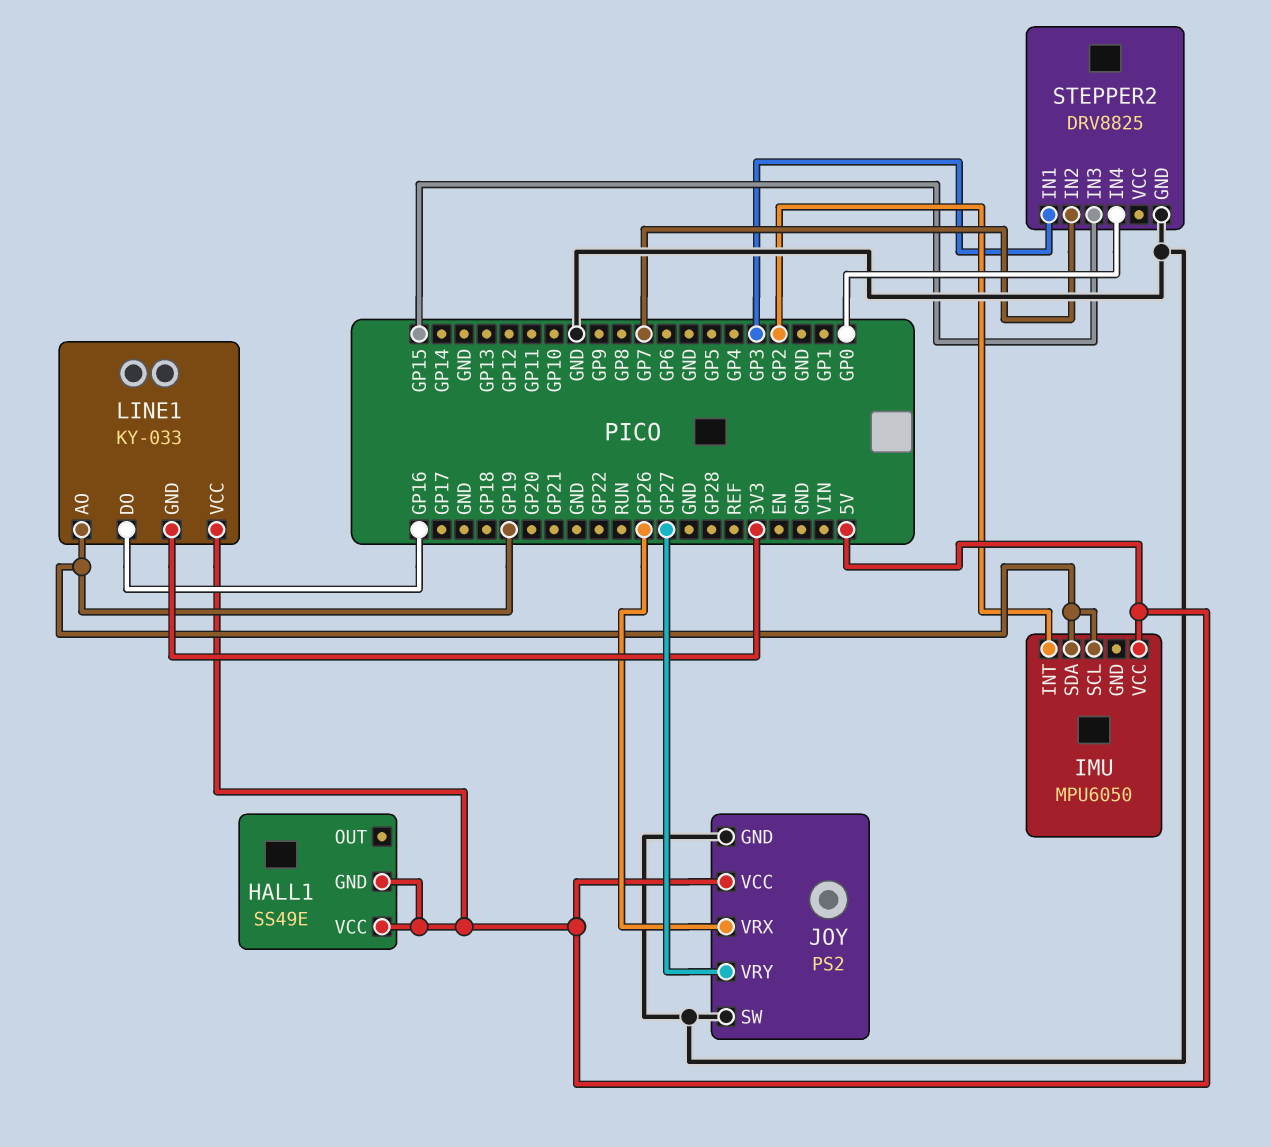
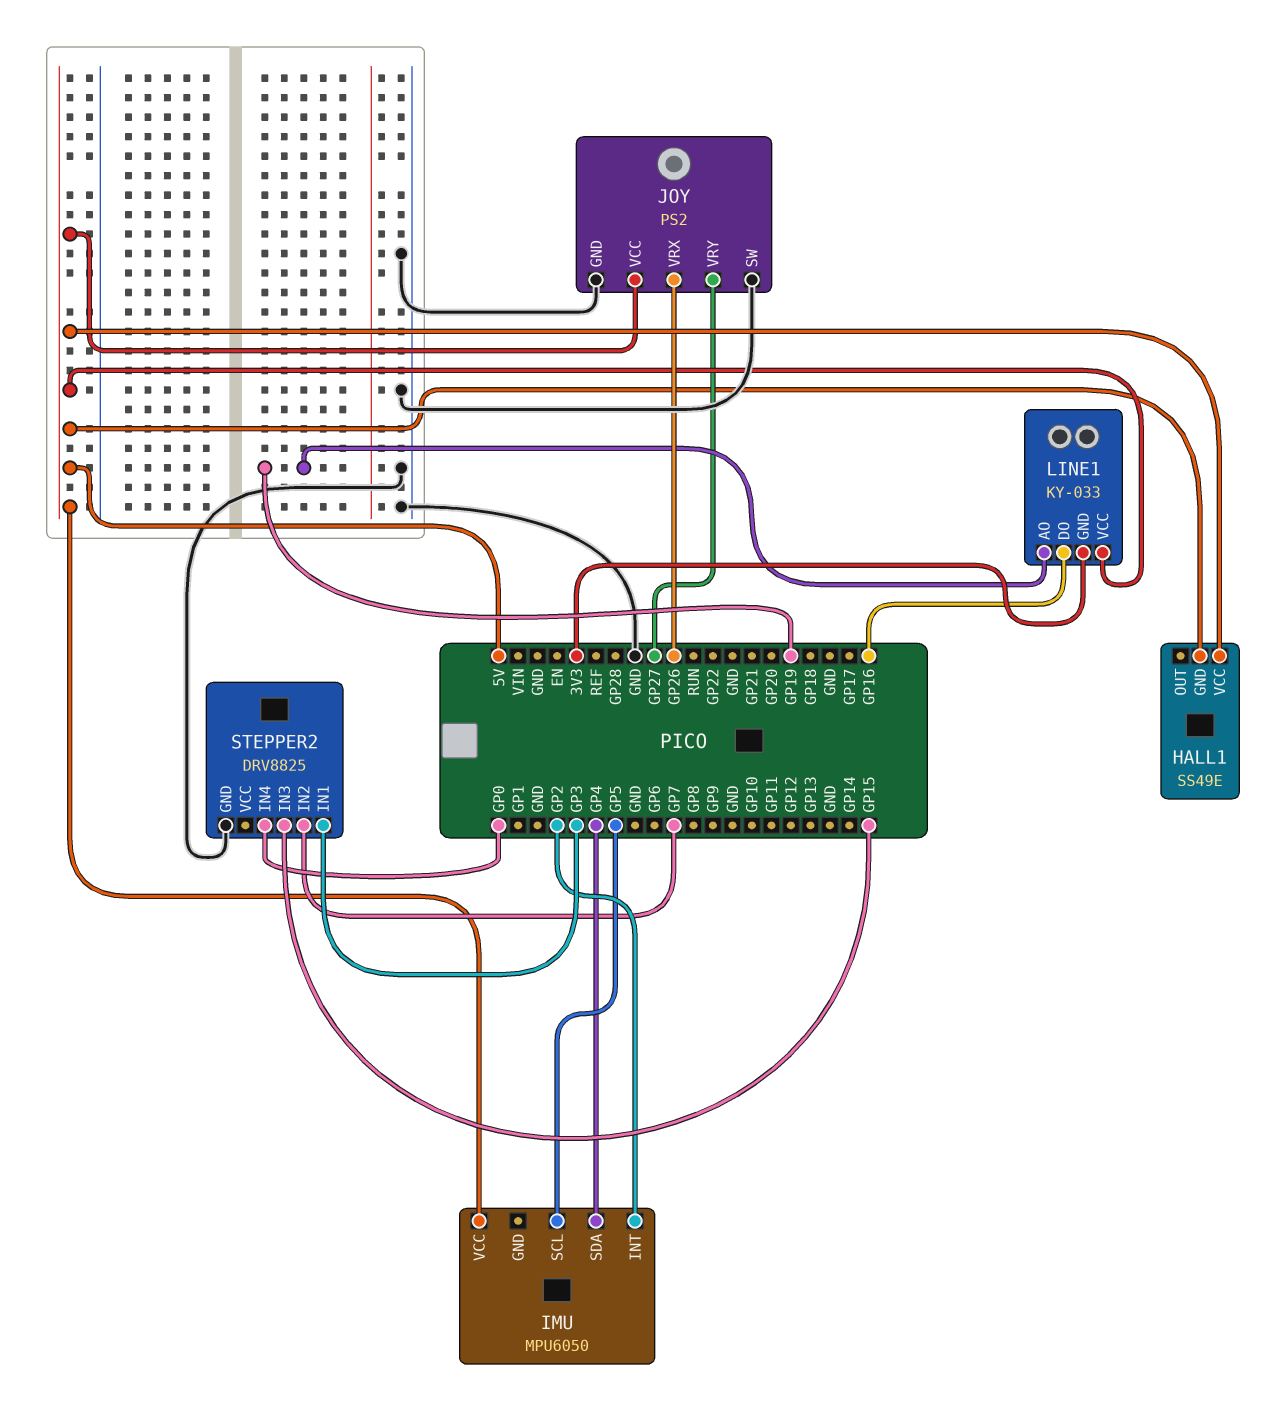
IMU pin SCL: GP19 -> GP5
IMU pin SDA: GP19 -> GP4

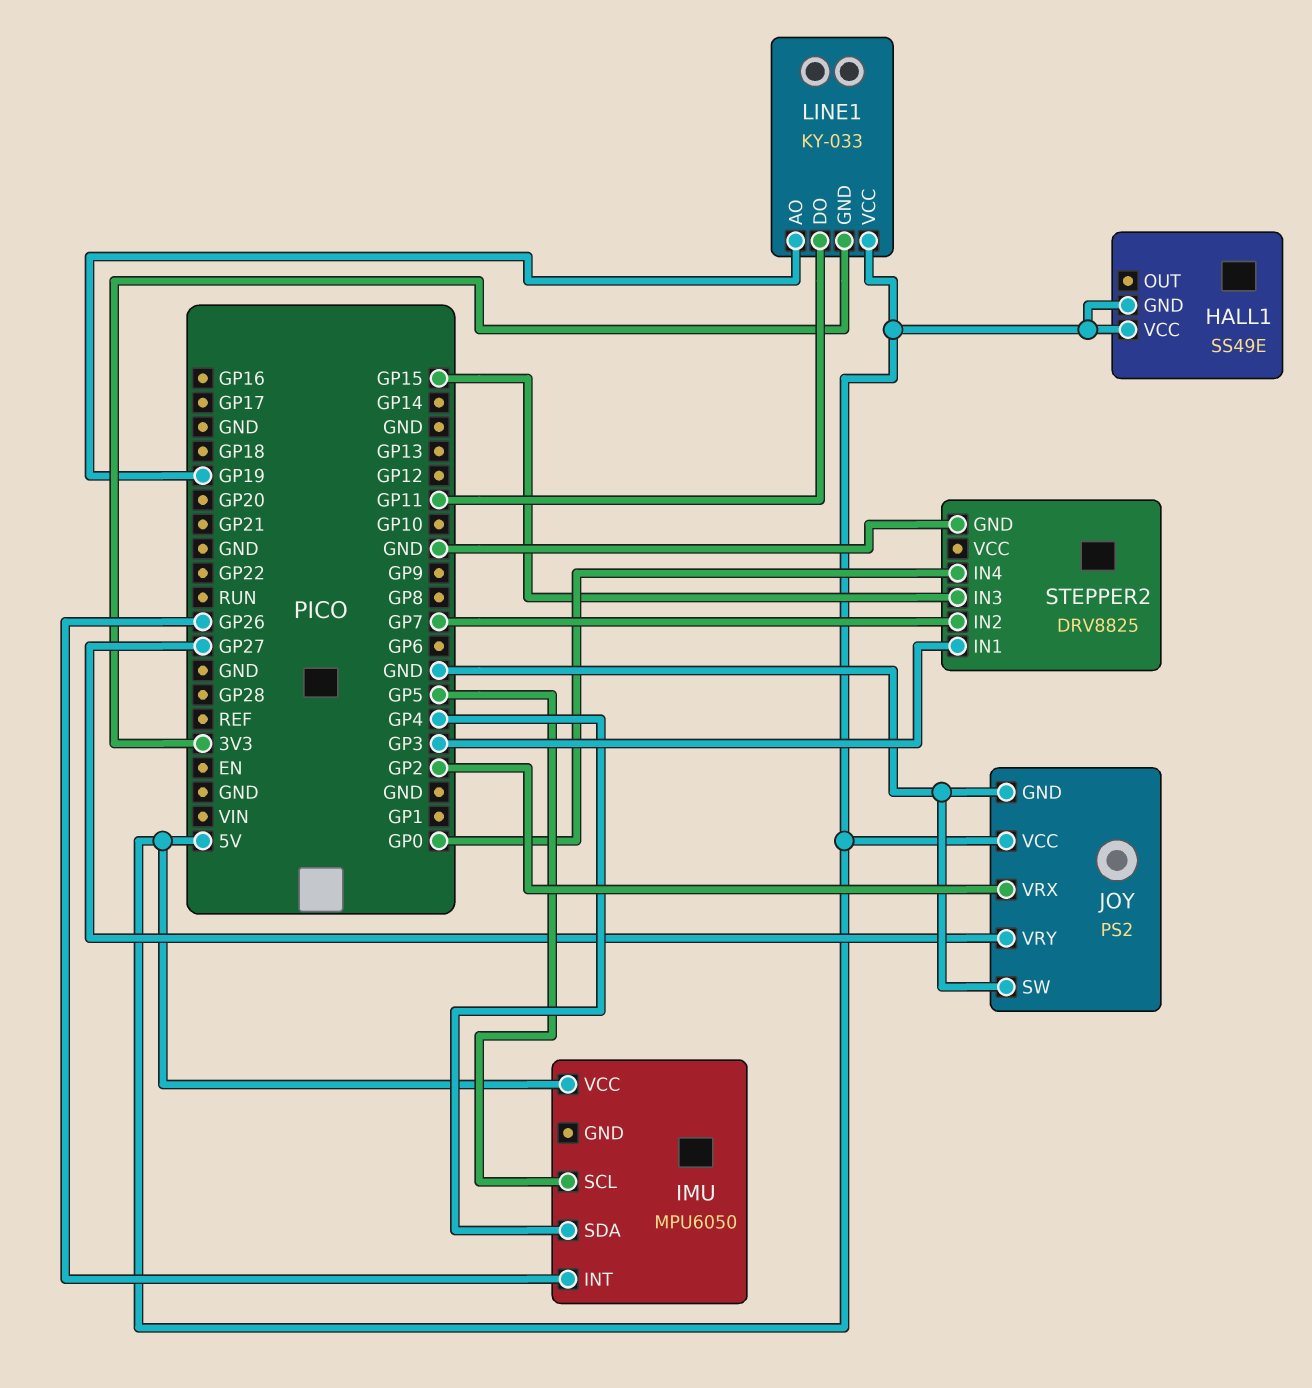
IMU pin INT: GP2 -> GP26
JOY pin VRX: GP26 -> GP2
LINE1 pin DO: GP16 -> GP11

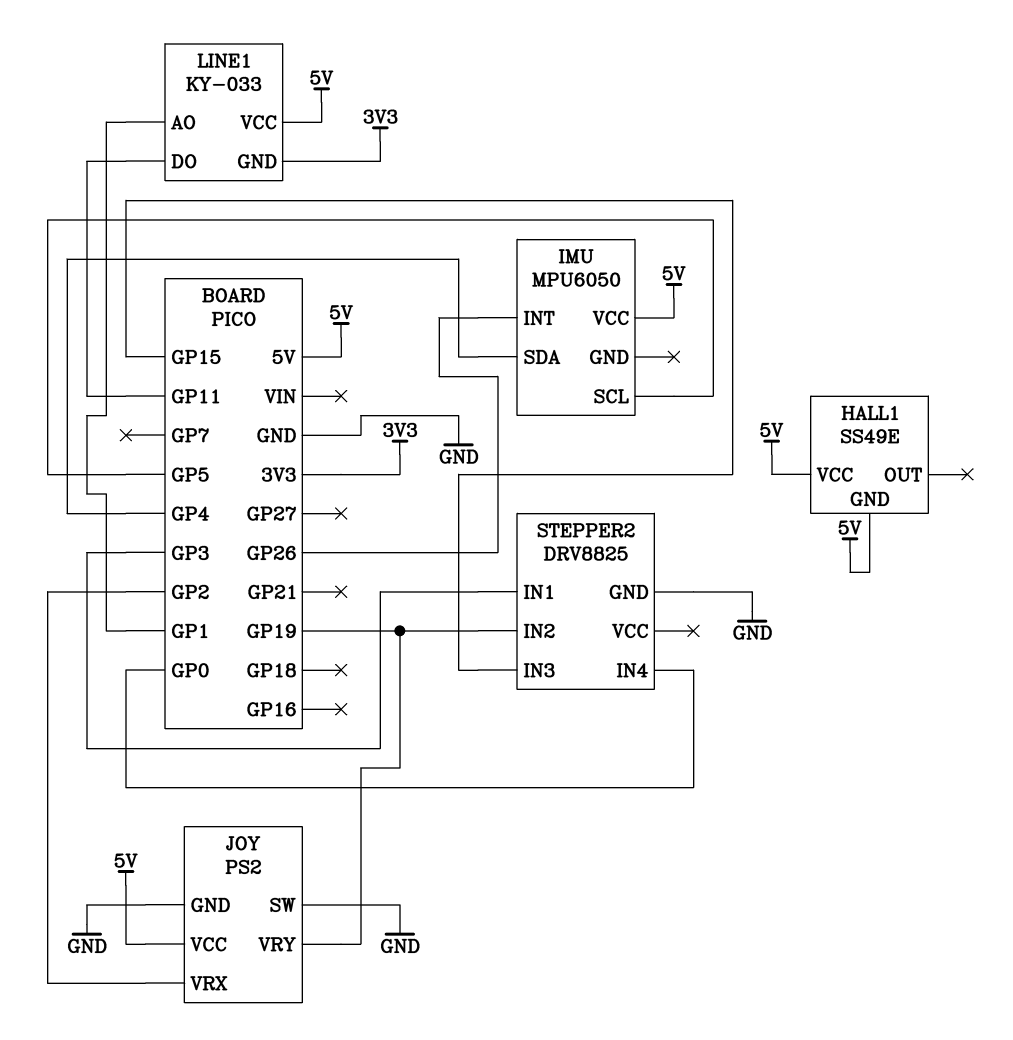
JOY pin VRY: GP27 -> GP19
LINE1 pin AO: GP19 -> GP1
STEPPER2 pin IN2: GP7 -> GP19

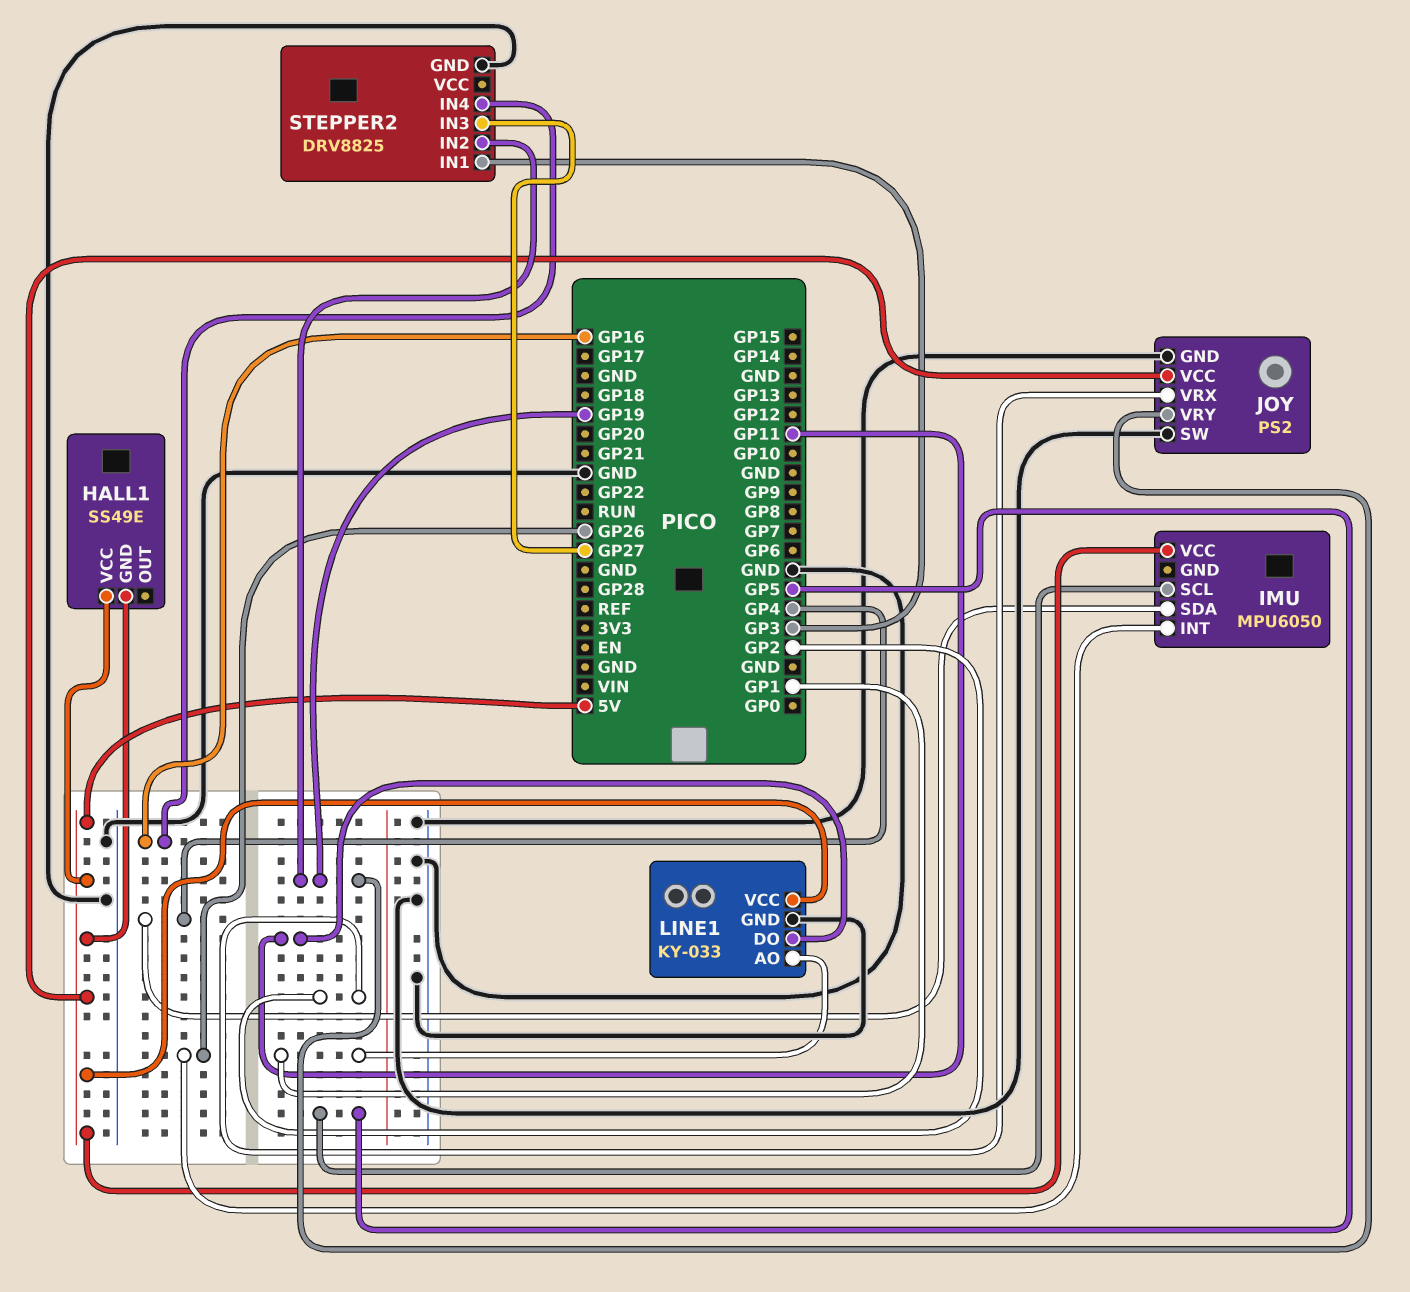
LINE1 pin GND: 3V3 -> GND
STEPPER2 pin IN3: GP15 -> GP27
STEPPER2 pin IN4: GP0 -> GP16

